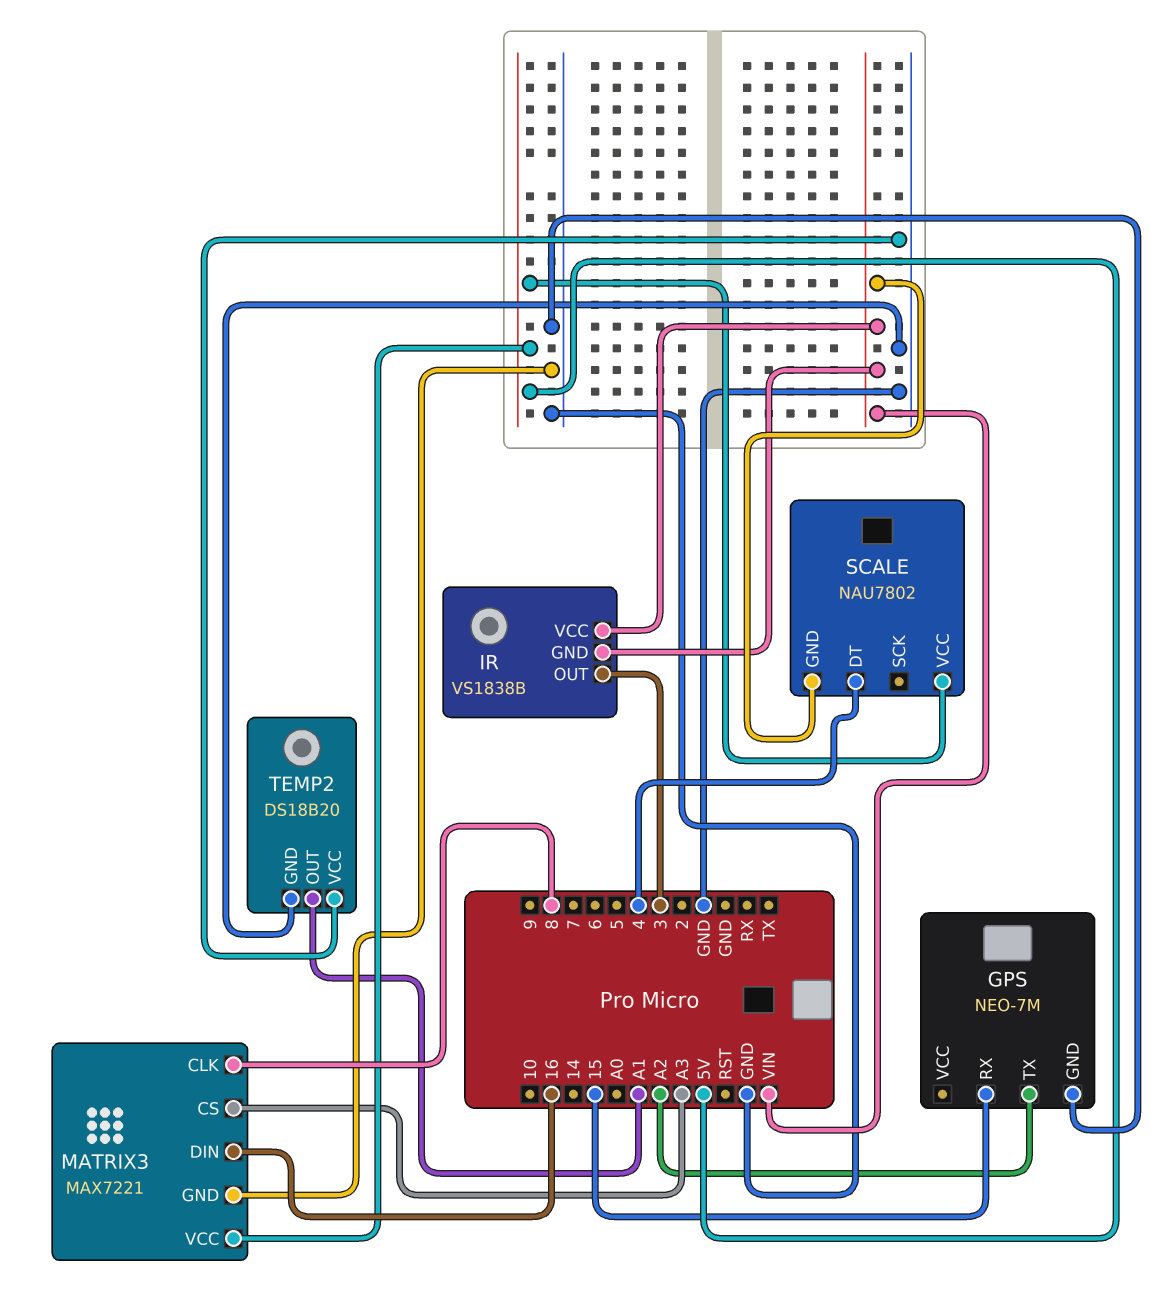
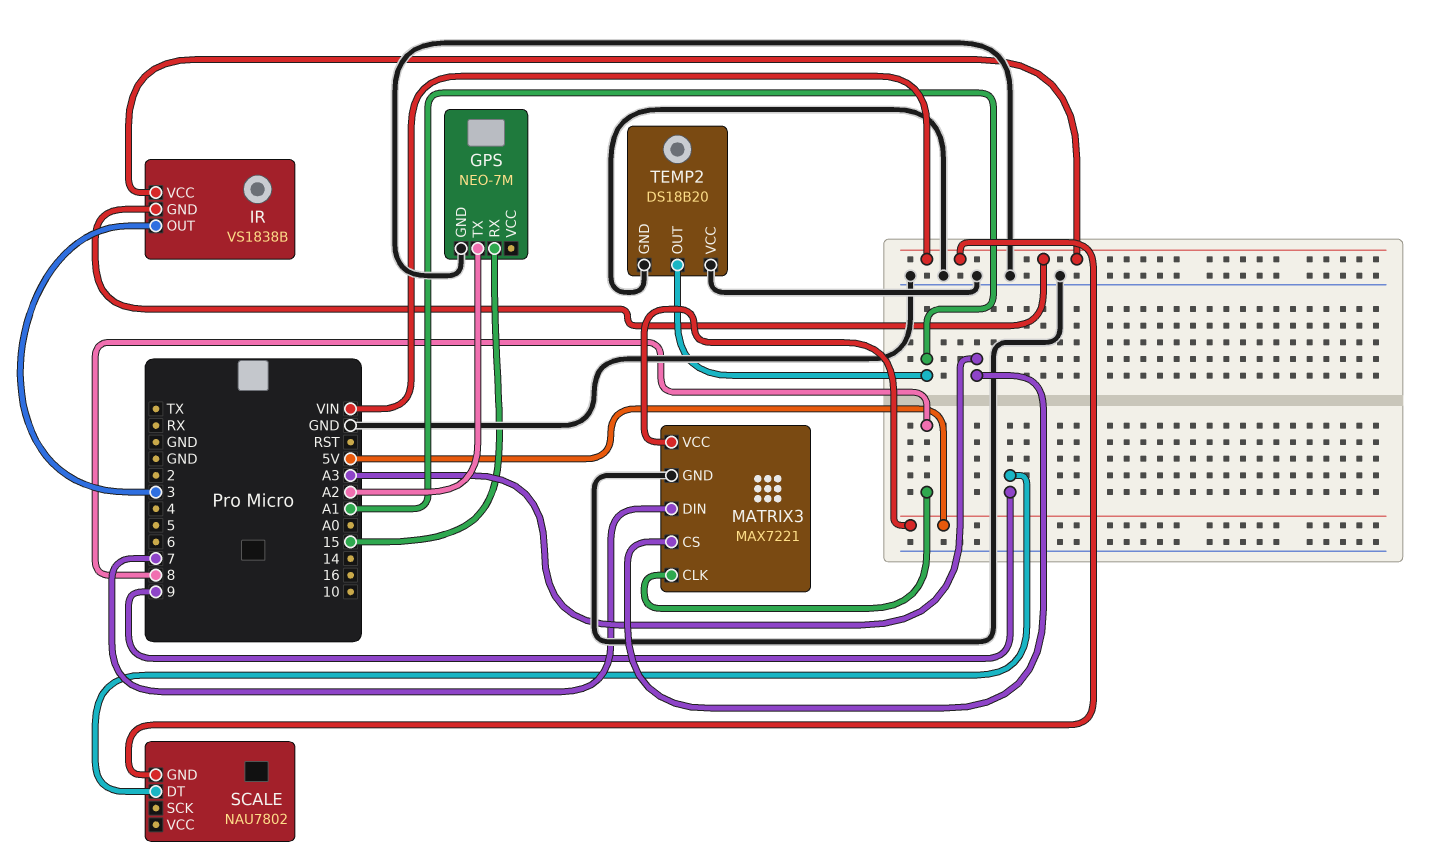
MATRIX3 pin DIN: 16 -> 7
SCALE pin DT: 4 -> 9
SCALE pin VCC: 5V -> none

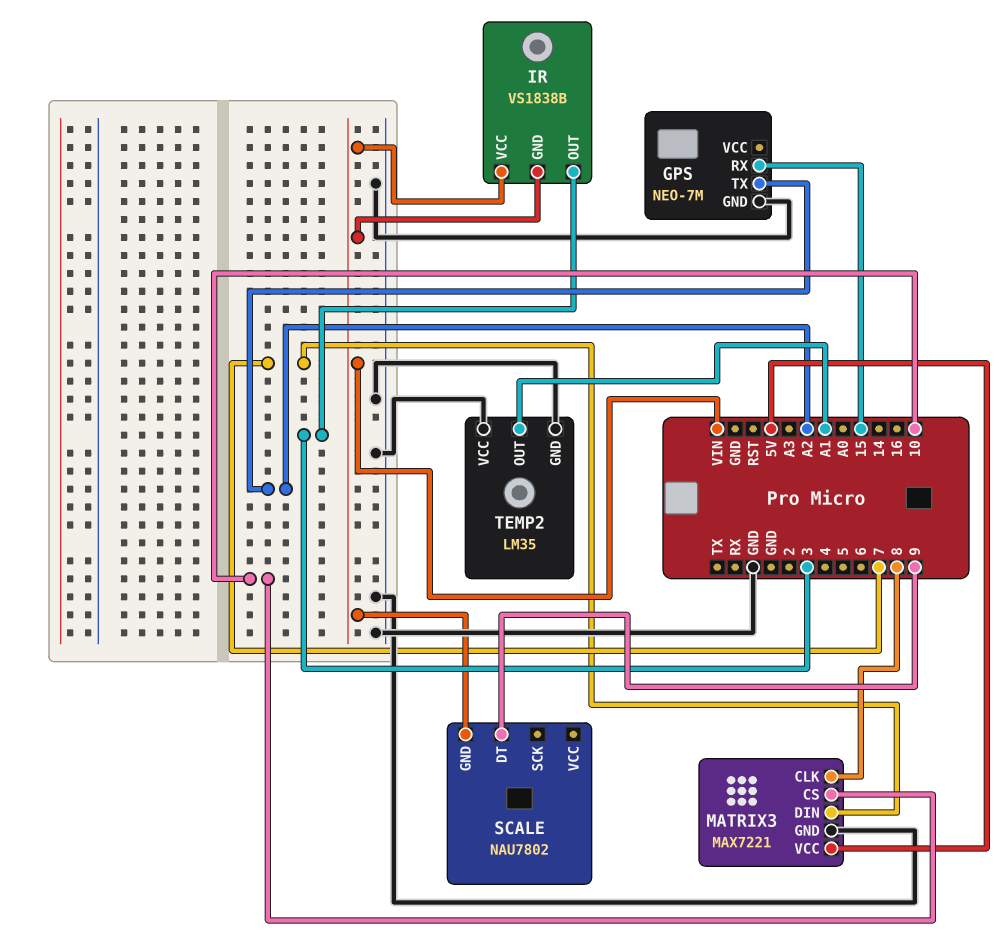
MATRIX3 pin CS: A3 -> 10
TEMP2: DS18B20 -> LM35

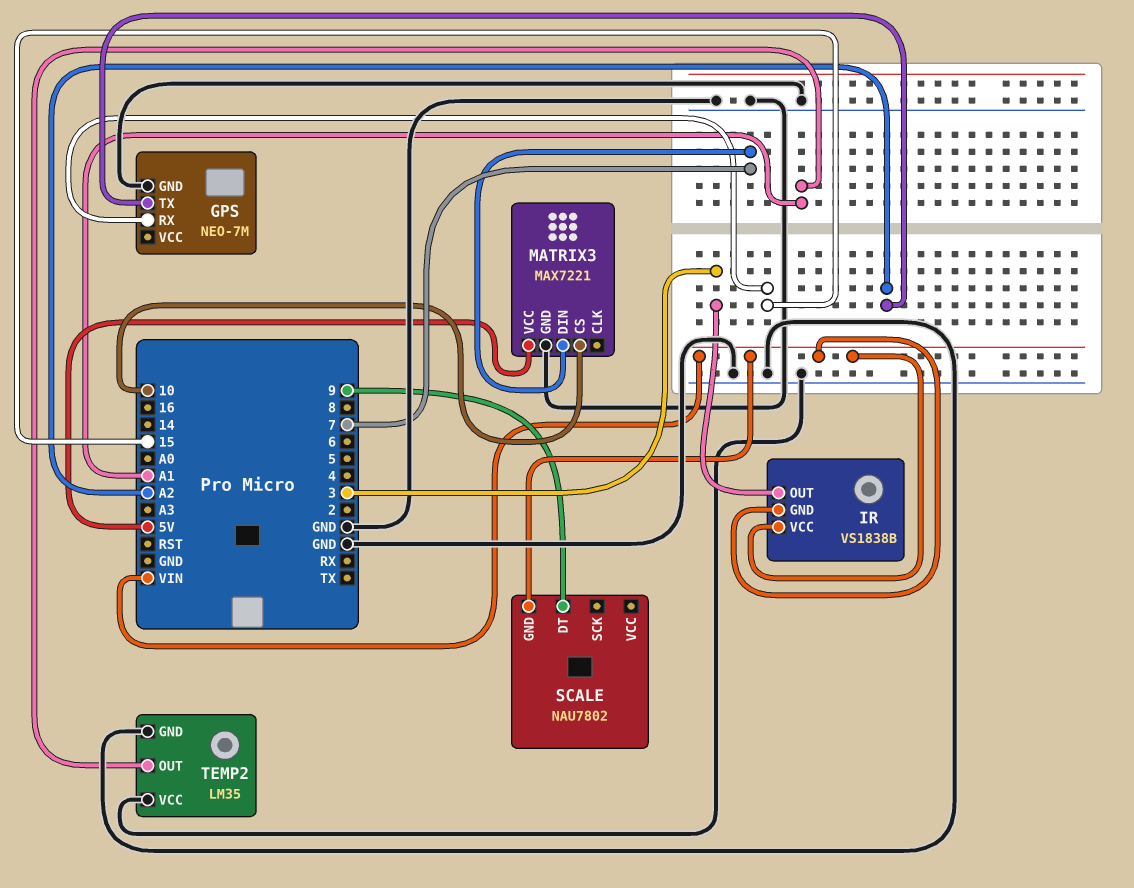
MATRIX3 pin CLK: 8 -> none

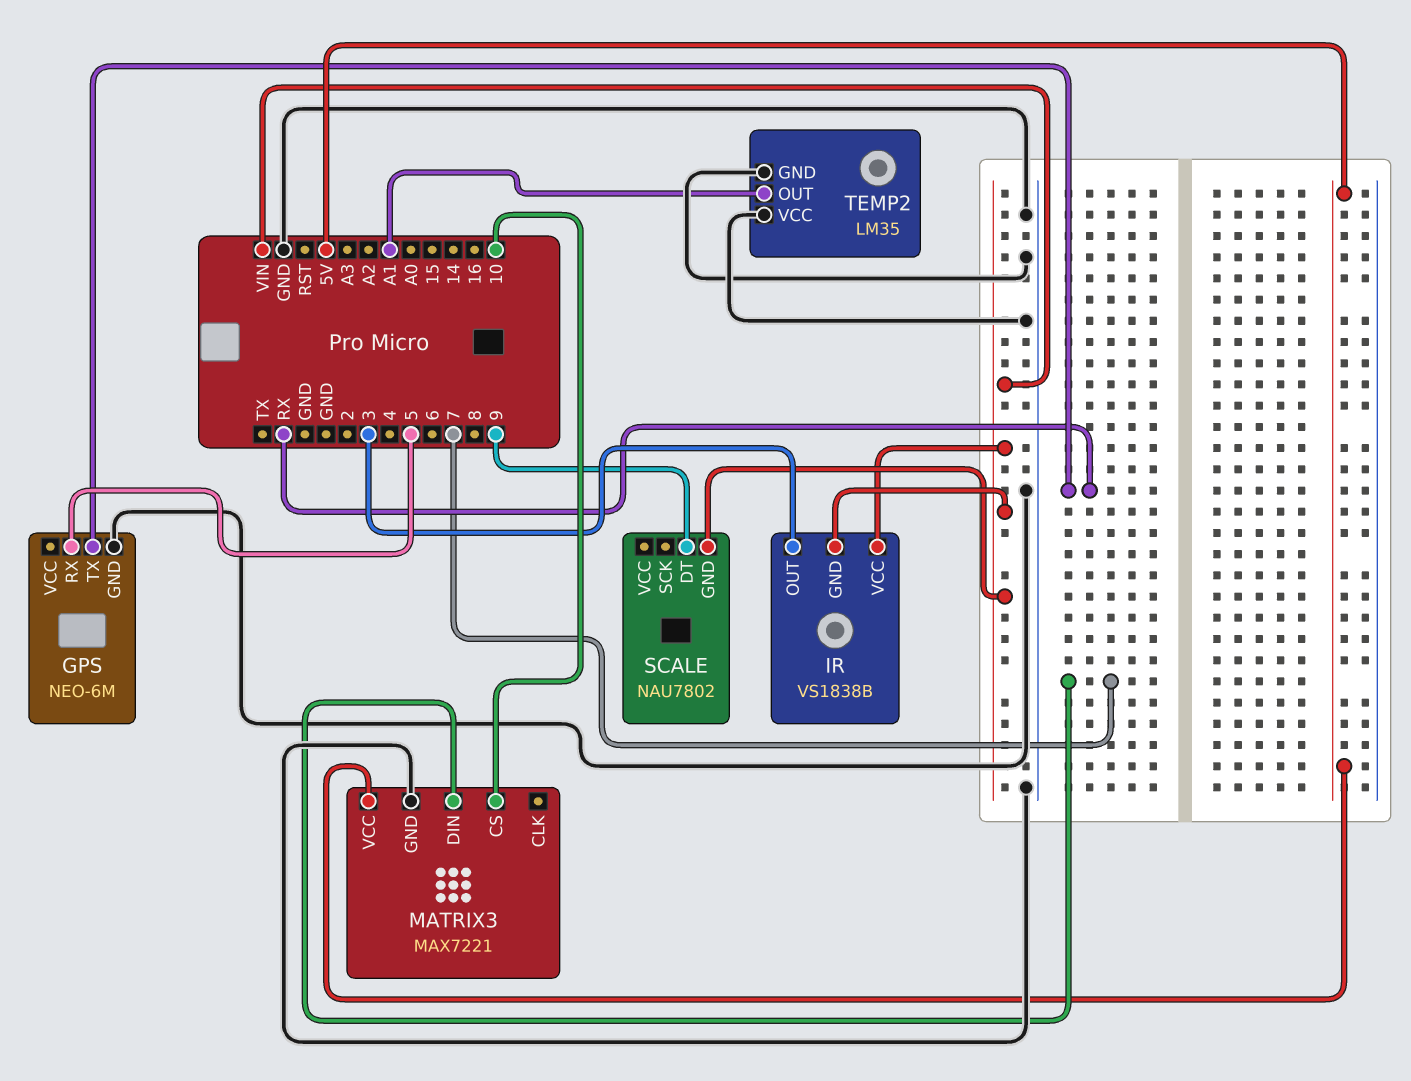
GPS: NEO-7M -> NEO-6M
GPS pin RX: 15 -> 5
GPS pin TX: A2 -> RX

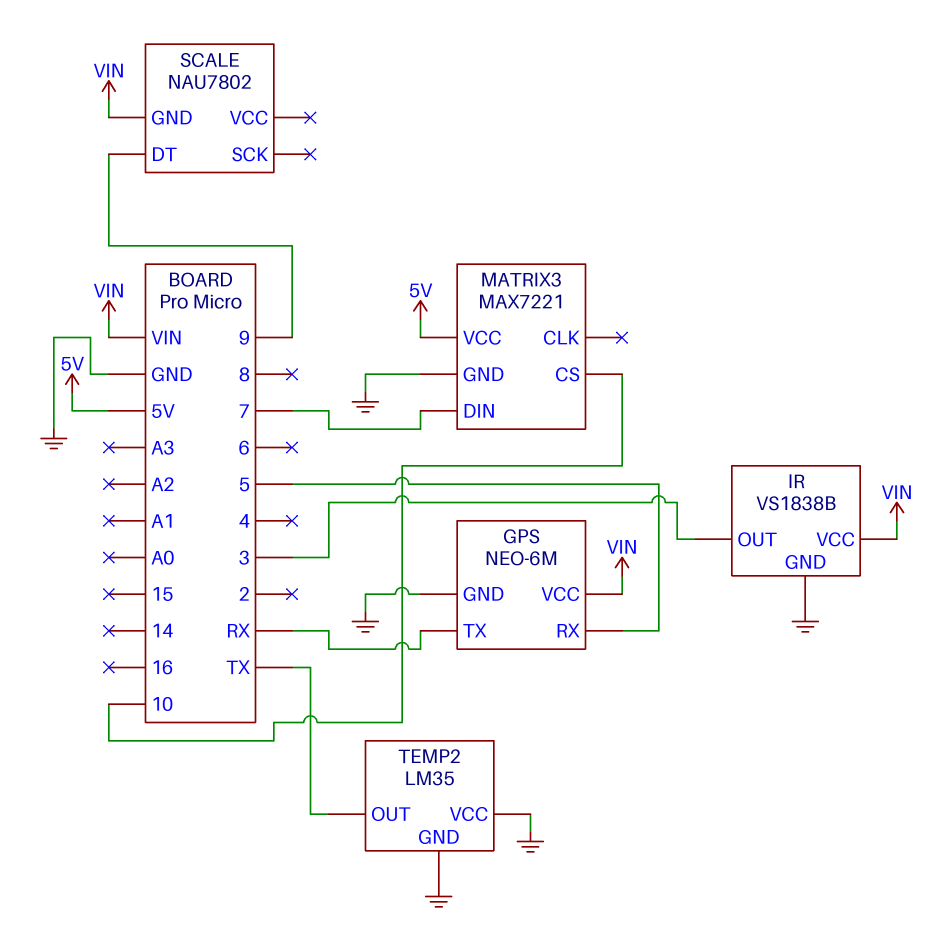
GPS pin VCC: none -> VIN
IR pin GND: VIN -> GND
TEMP2 pin OUT: A1 -> TX

